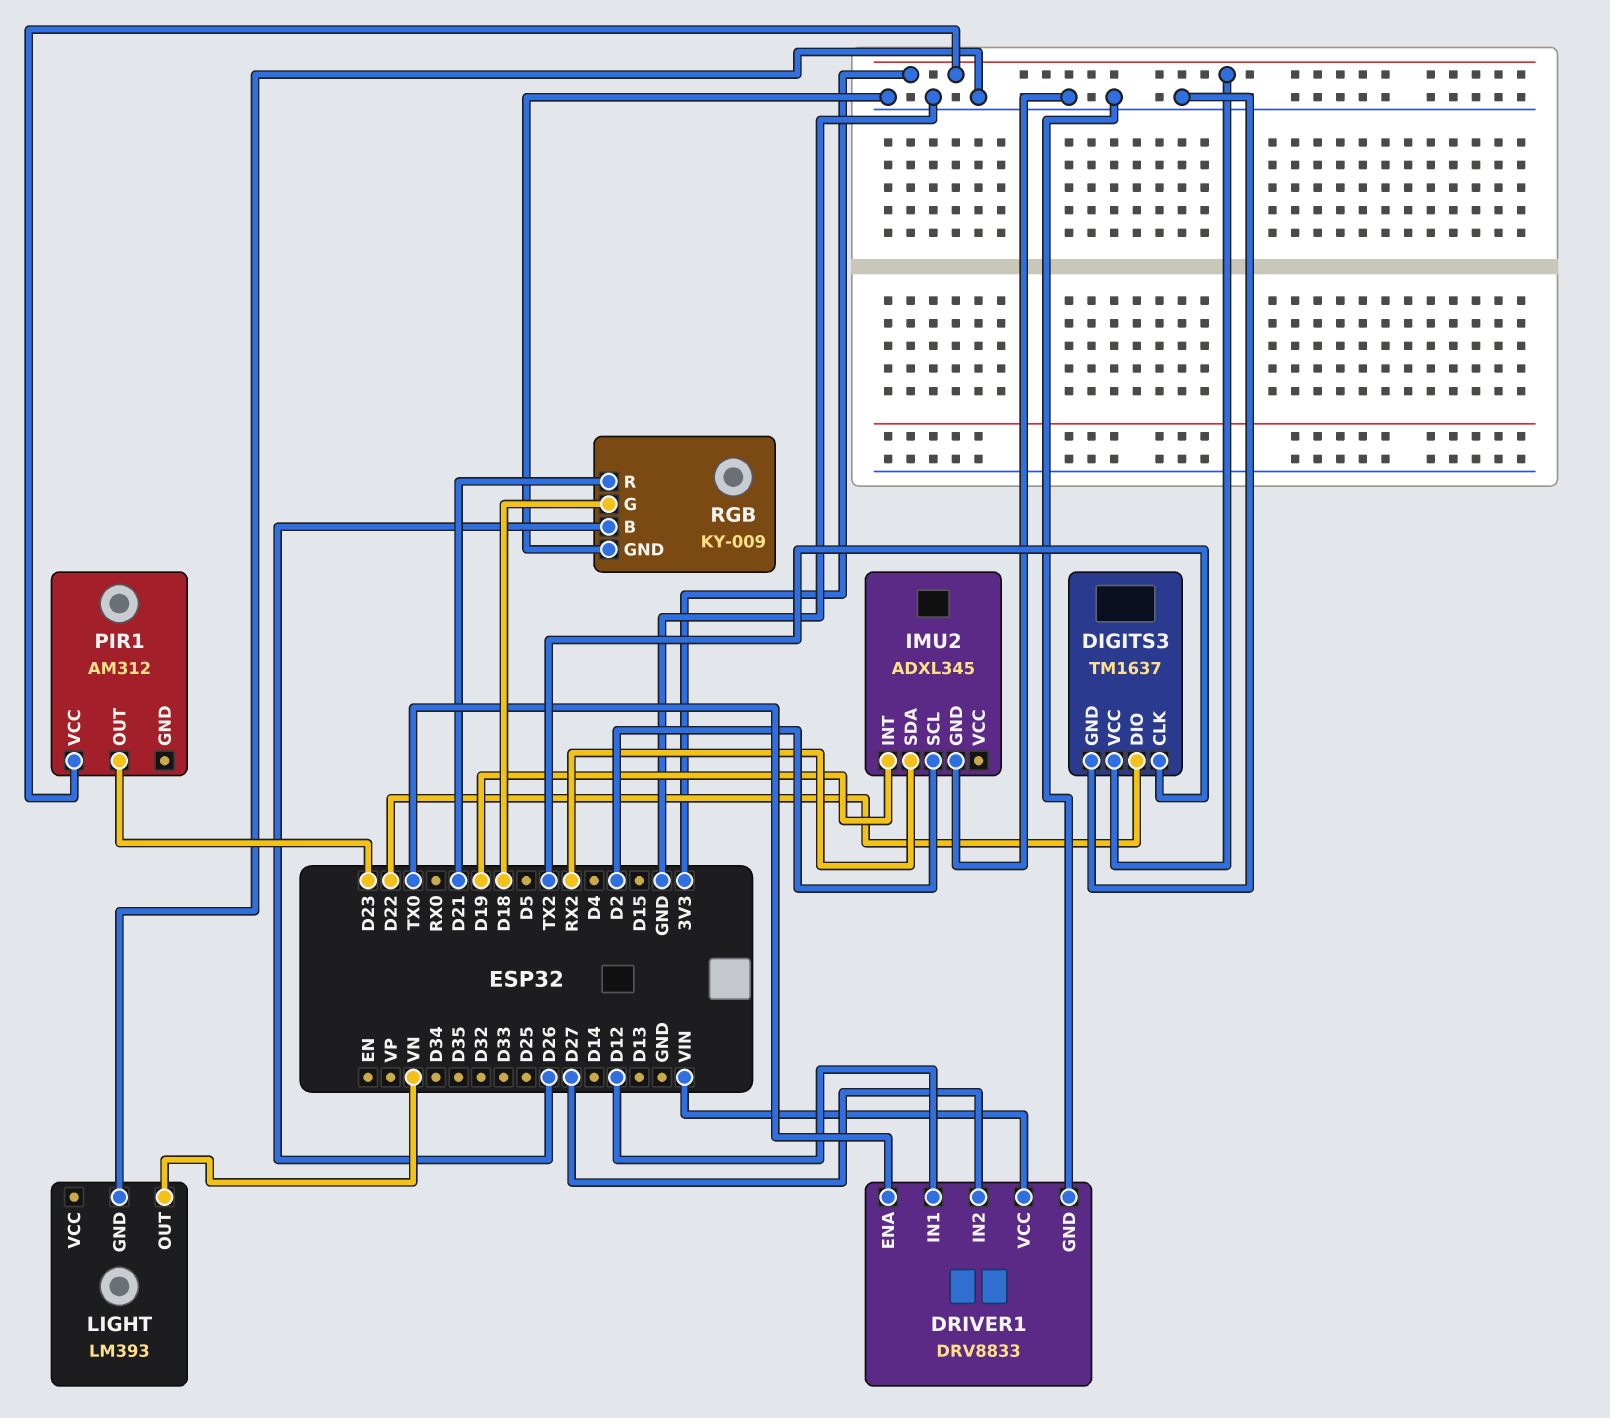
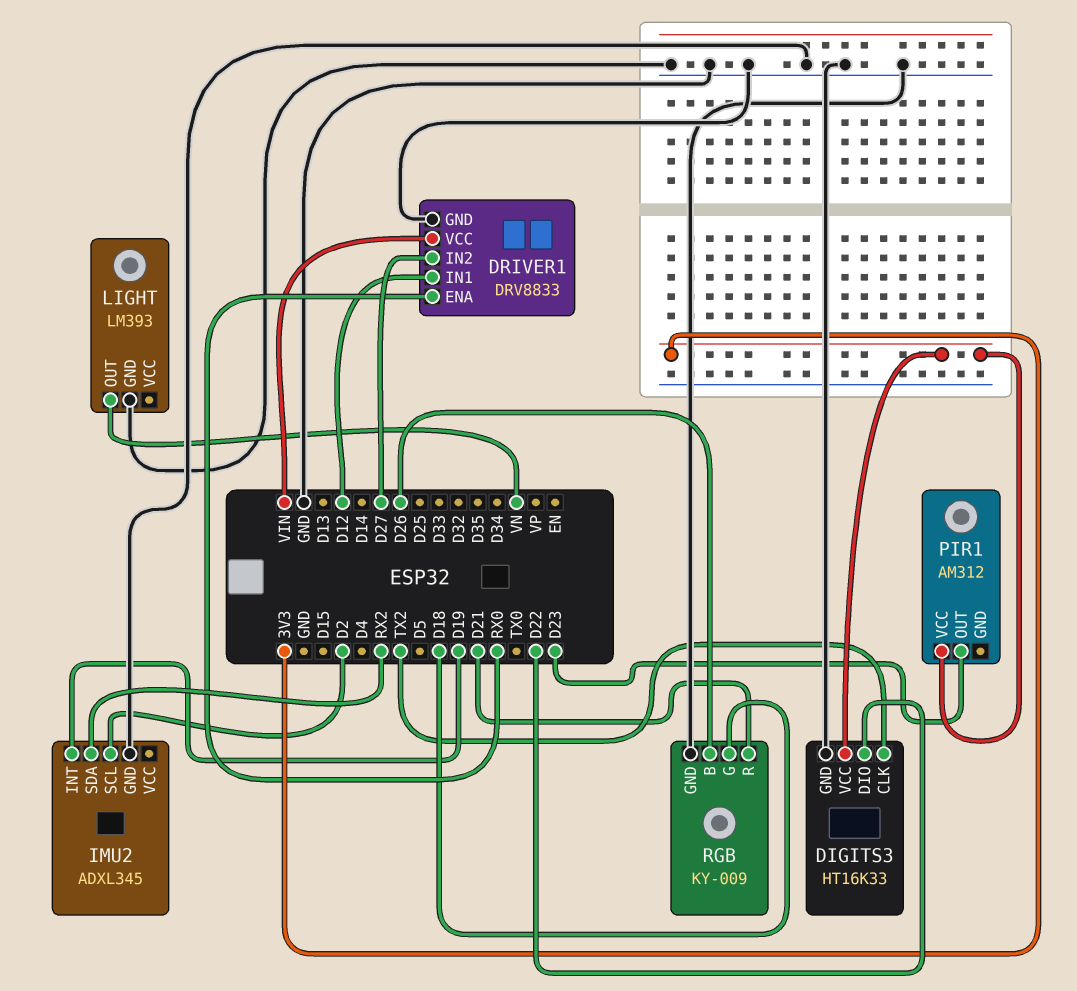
DIGITS3: TM1637 -> HT16K33
DRIVER1 pin ENA: TX0 -> RX0

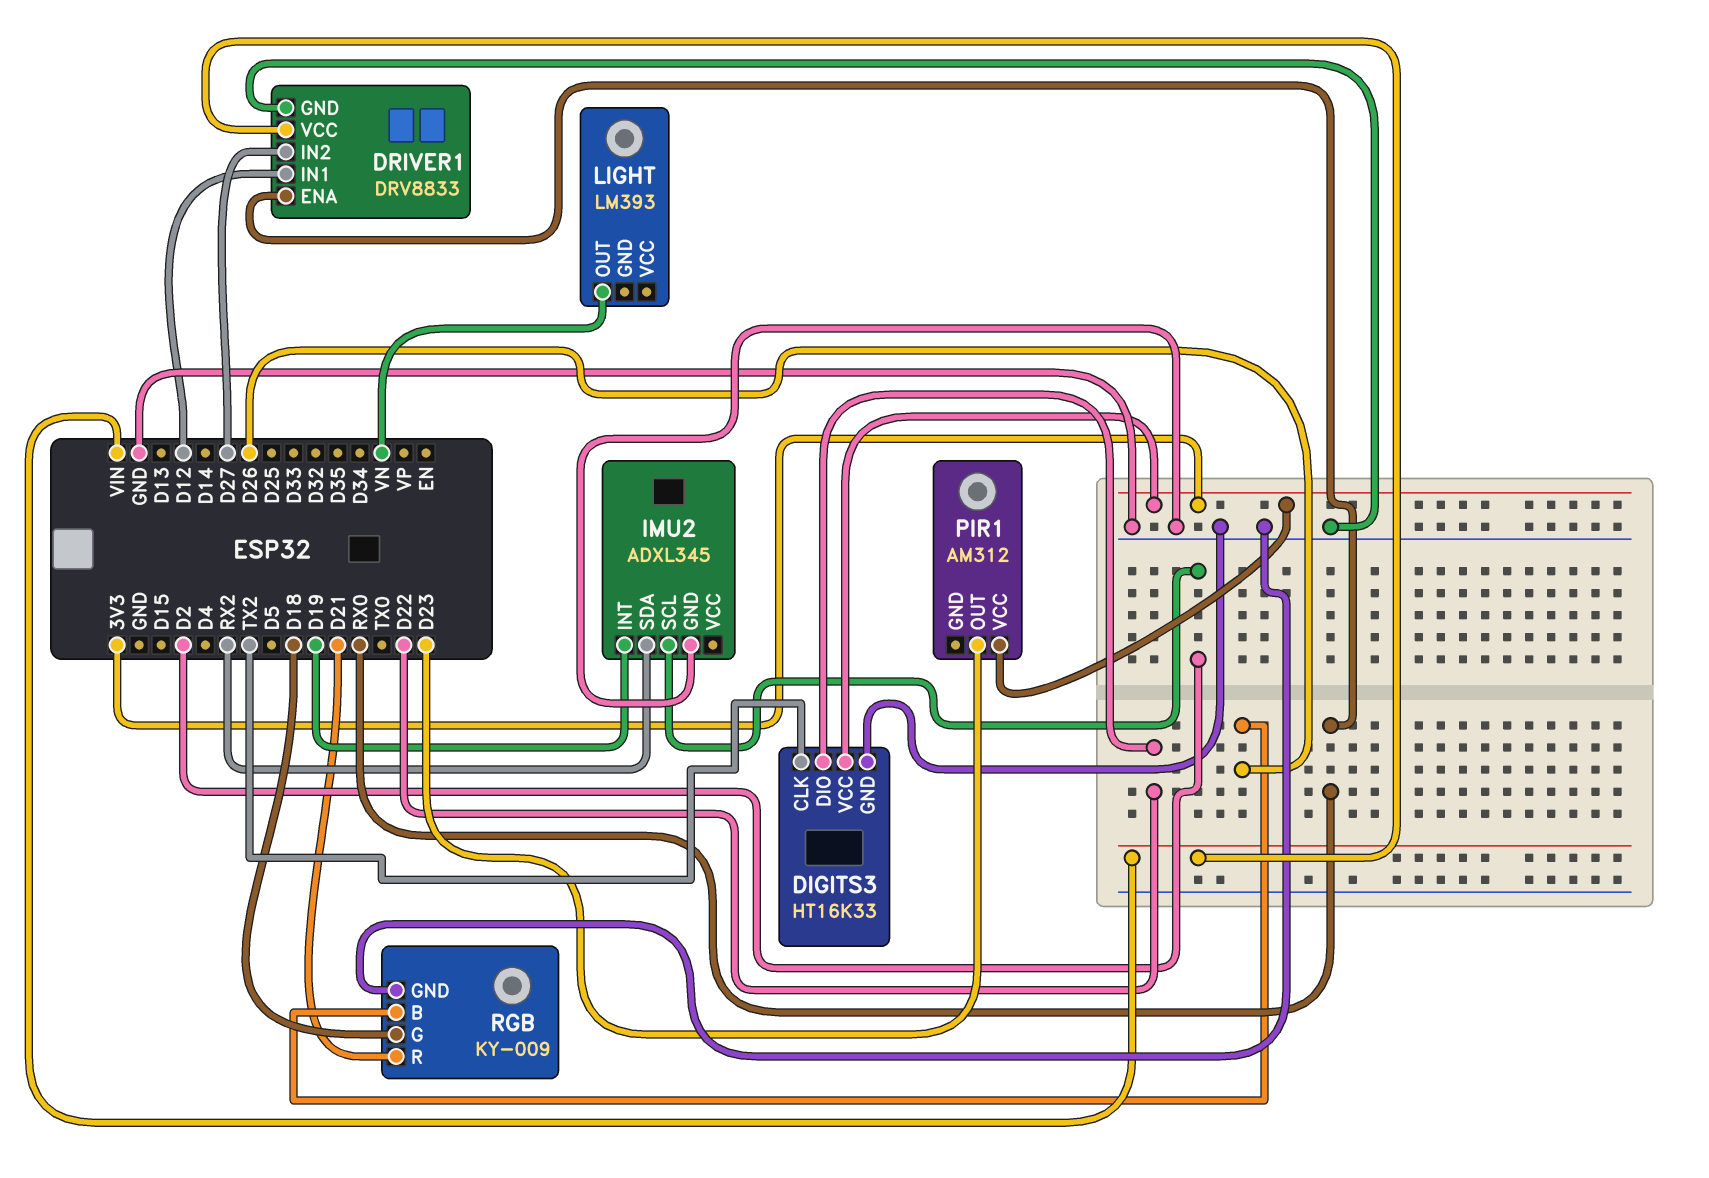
LIGHT pin GND: GND -> none

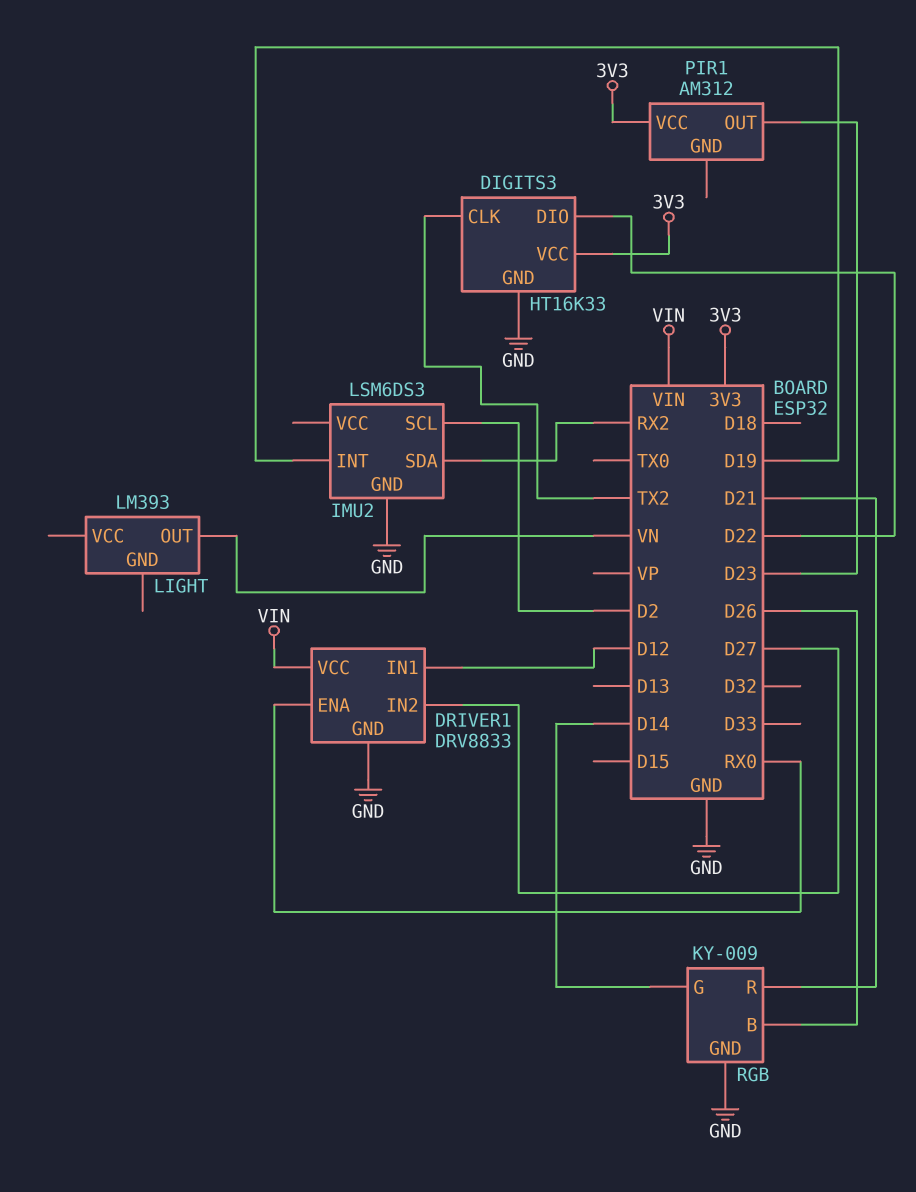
IMU2: ADXL345 -> LSM6DS3
RGB pin G: D18 -> D14

